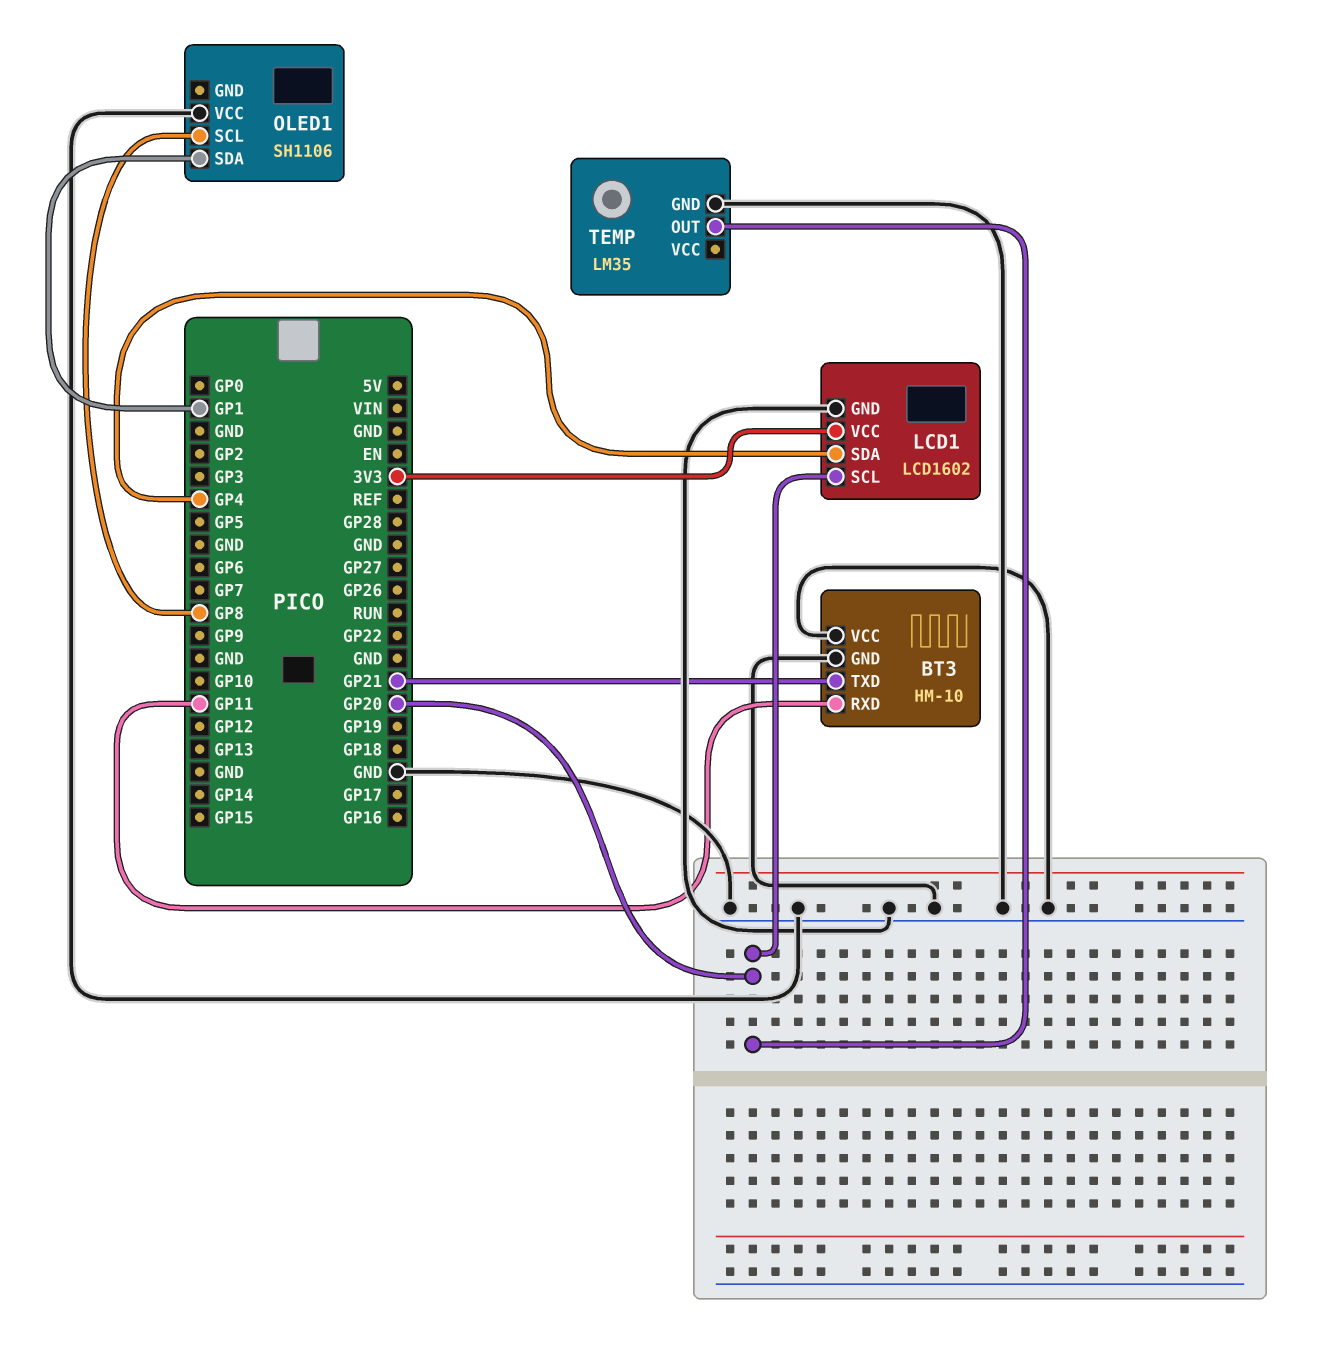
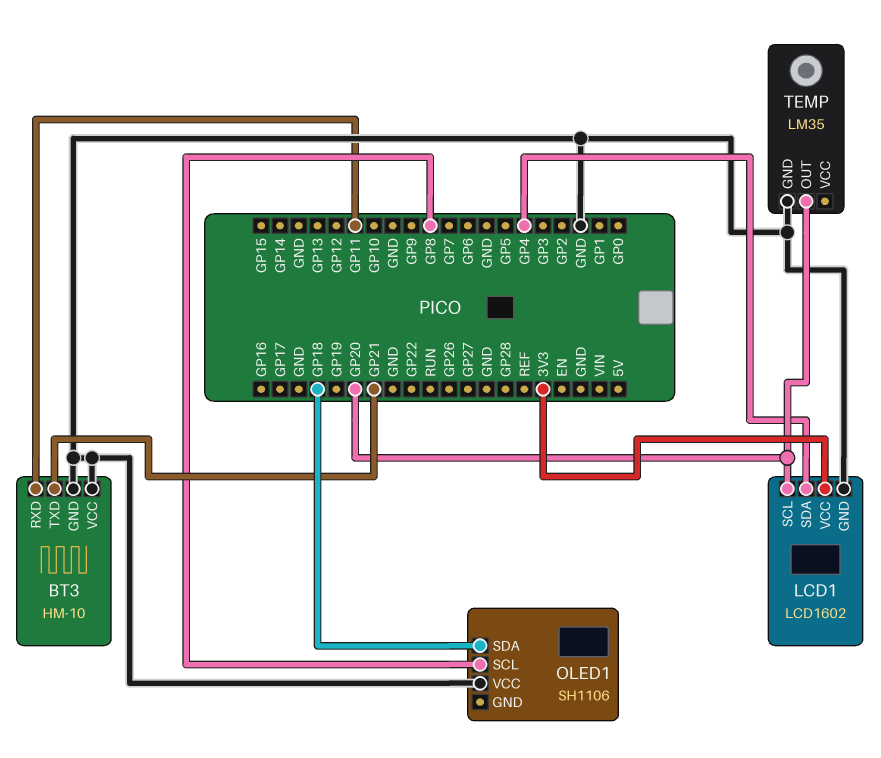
OLED1 pin SDA: GP1 -> GP18

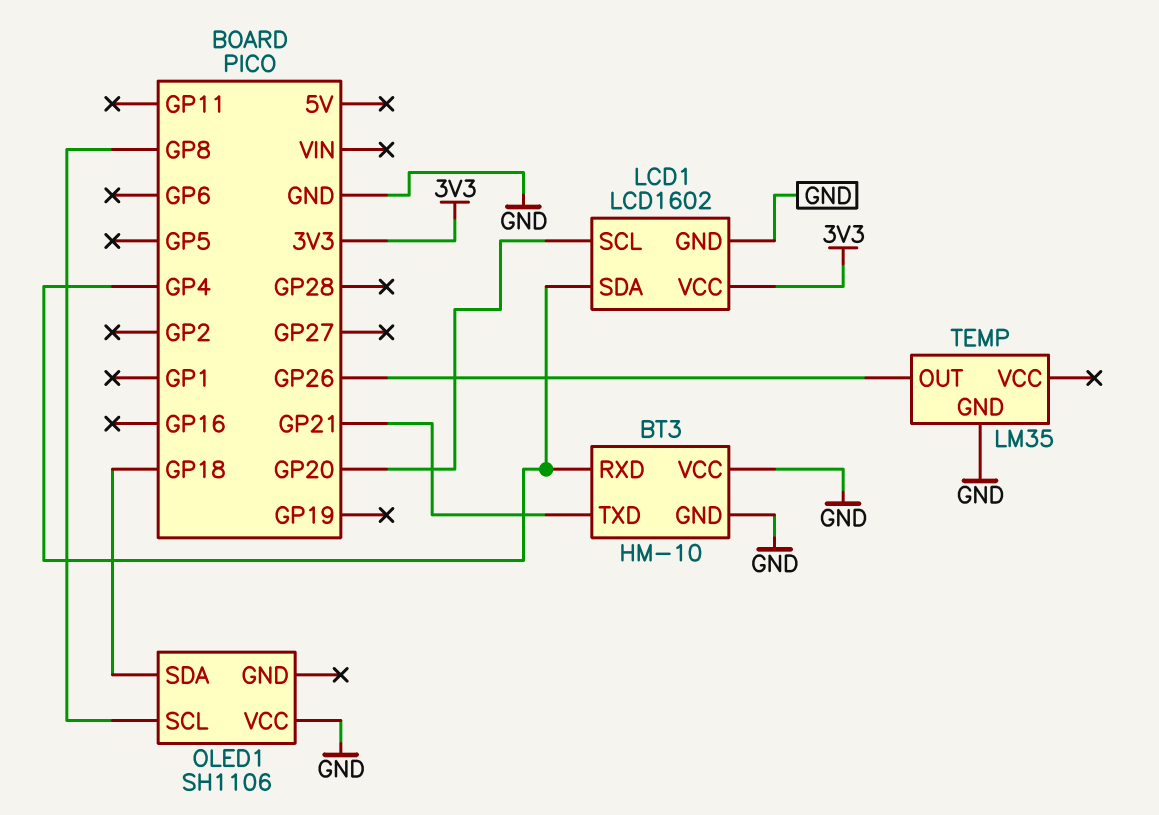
BT3 pin RXD: GP11 -> GP4
TEMP pin OUT: GP20 -> GP26

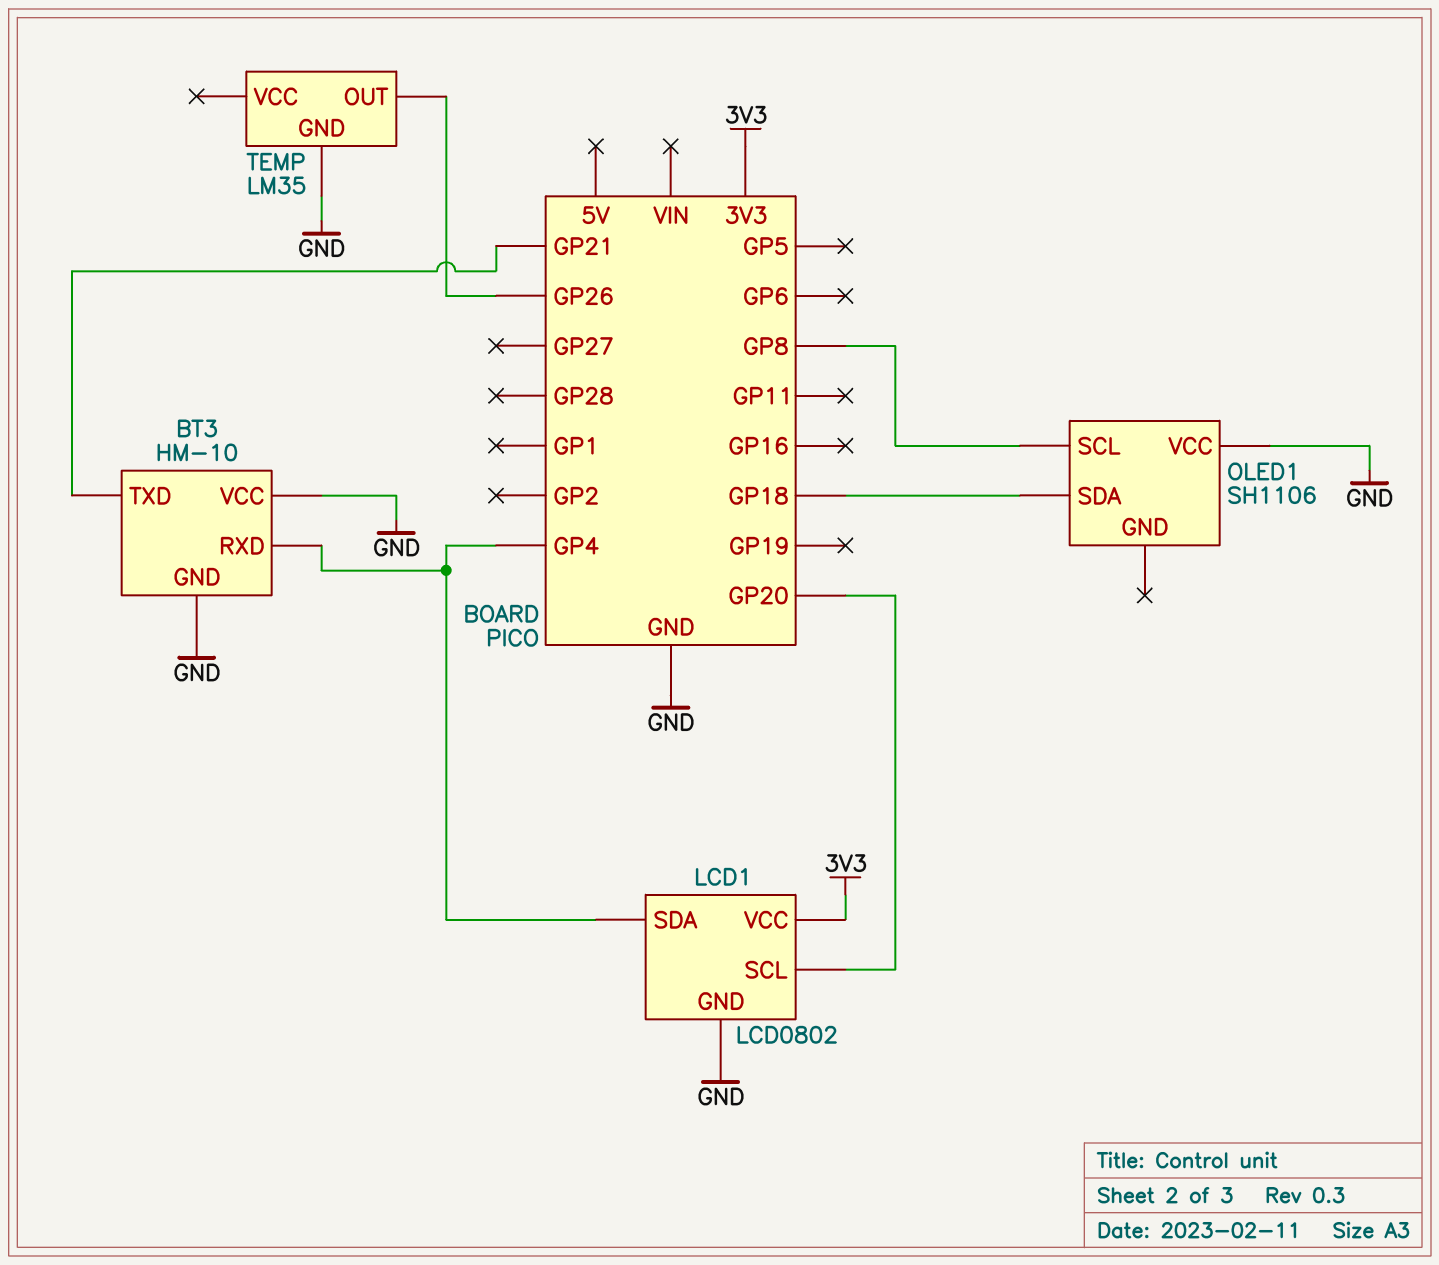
LCD1: LCD1602 -> LCD0802

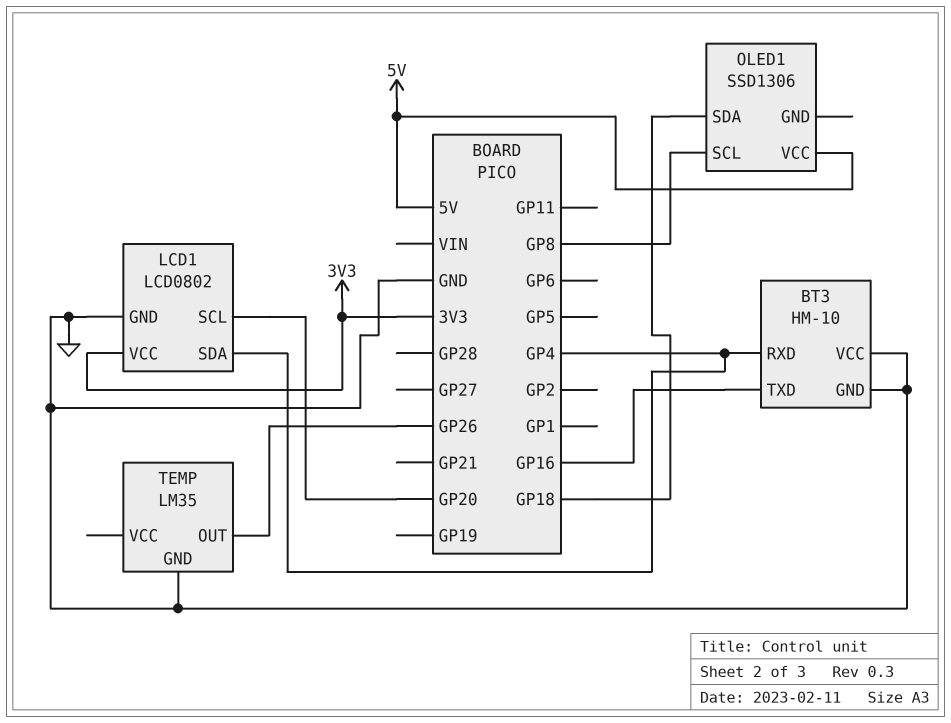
BT3 pin TXD: GP21 -> GP16
OLED1: SH1106 -> SSD1306
OLED1 pin VCC: GND -> 5V

